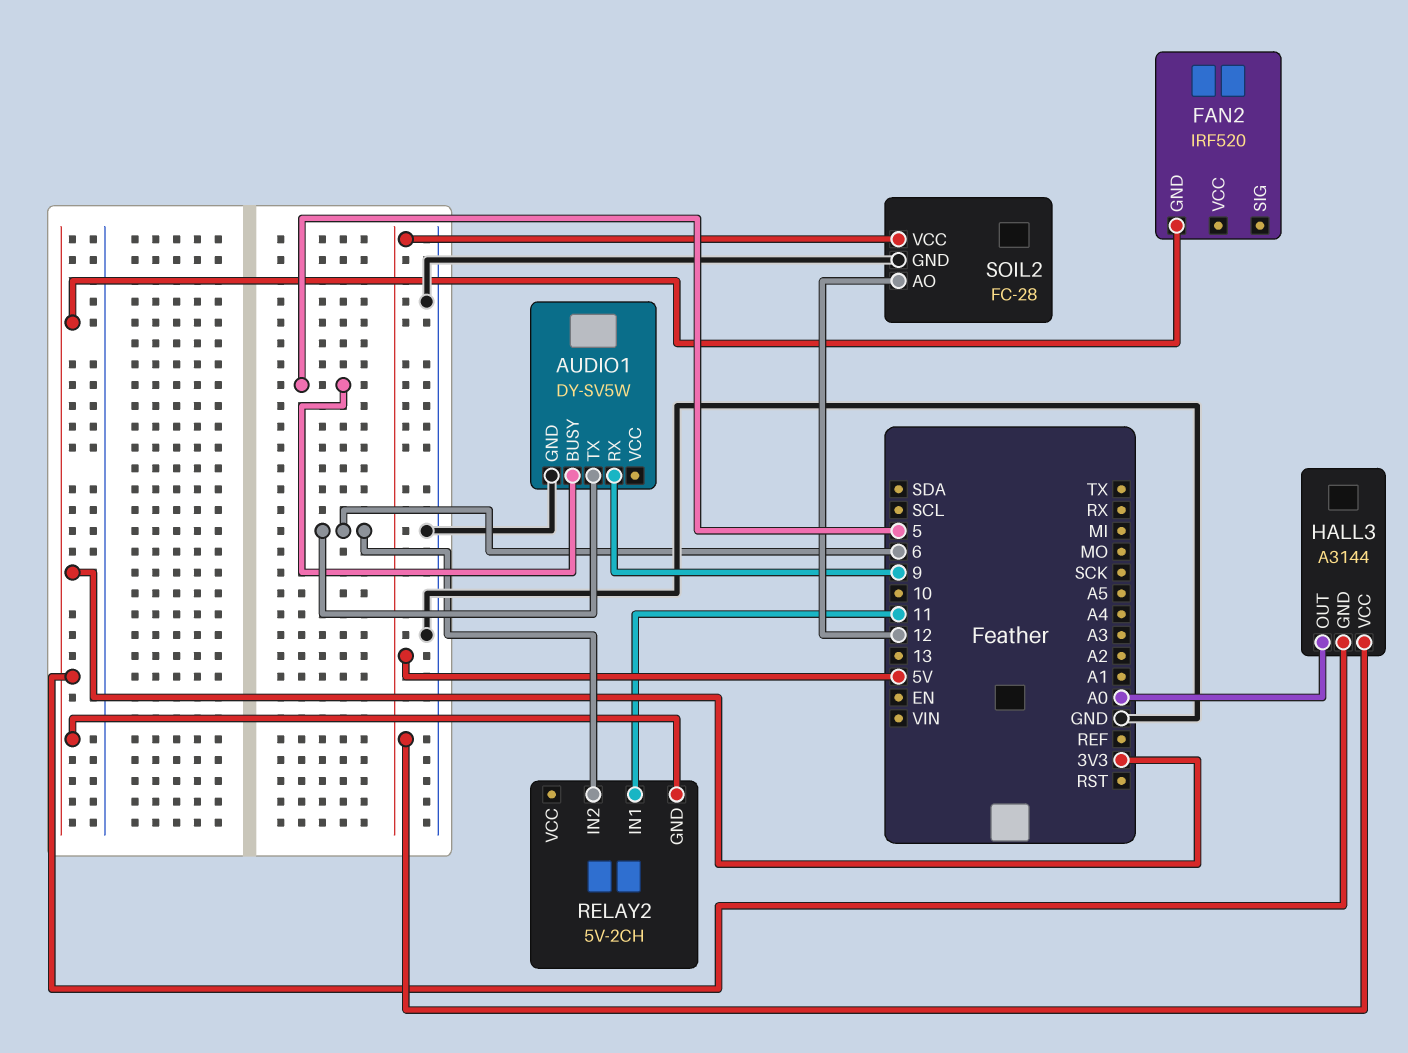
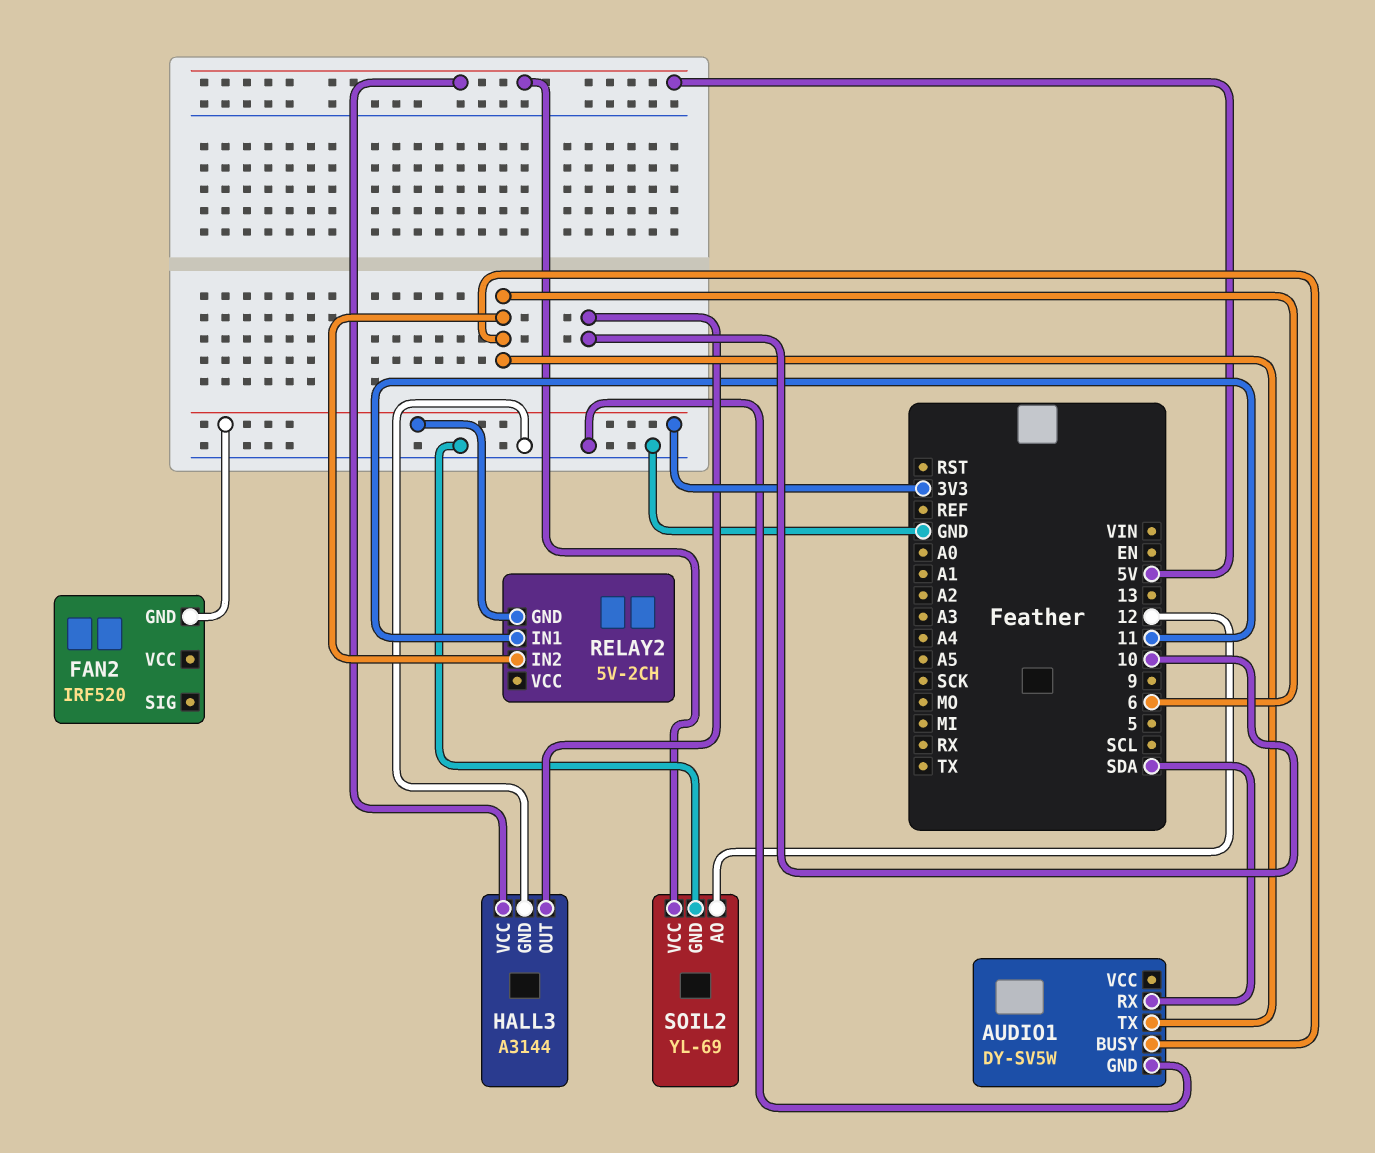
AUDIO1 pin BUSY: 5 -> 6
AUDIO1 pin RX: 9 -> SDA
HALL3 pin GND: 3V3 -> GND
HALL3 pin OUT: A0 -> 10
SOIL2: FC-28 -> YL-69

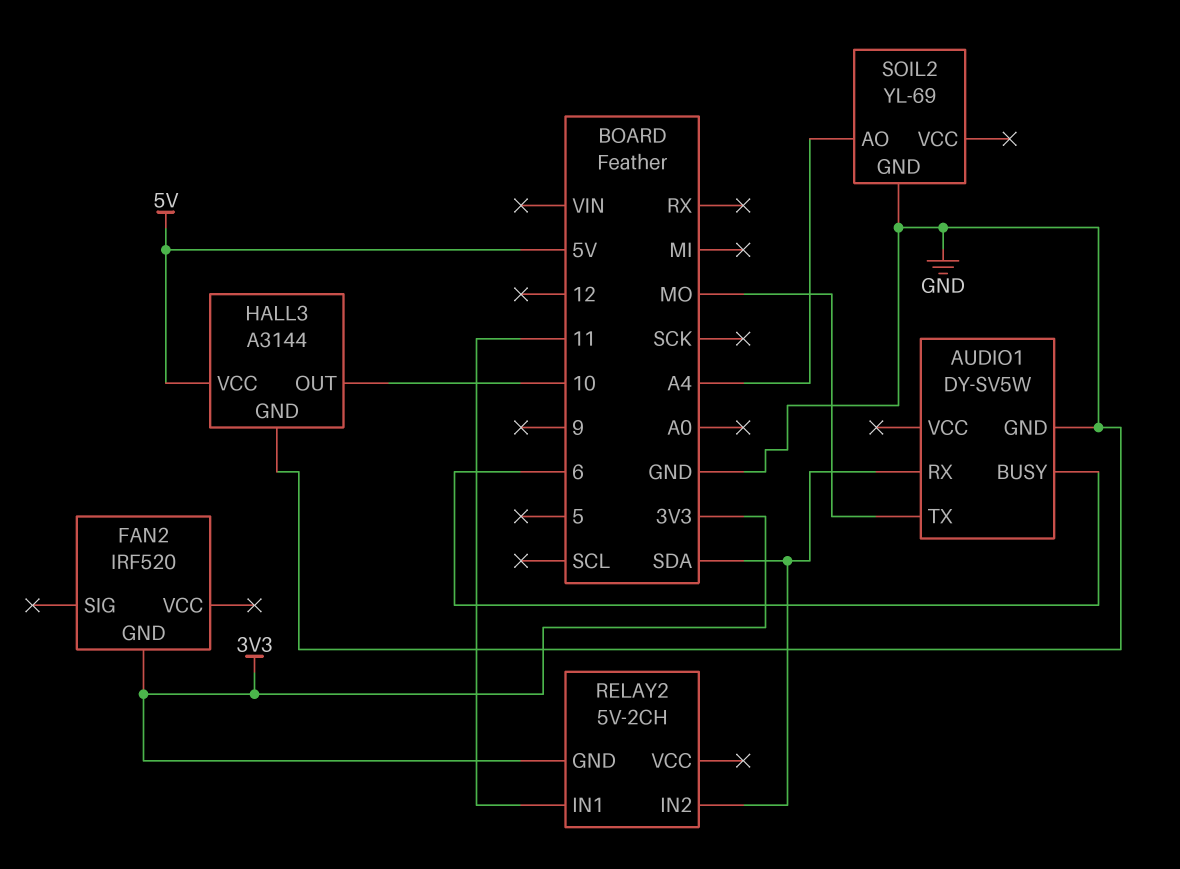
AUDIO1 pin TX: 6 -> MO
RELAY2 pin IN2: 6 -> SDA
SOIL2 pin AO: 12 -> A4
SOIL2 pin VCC: 5V -> none

